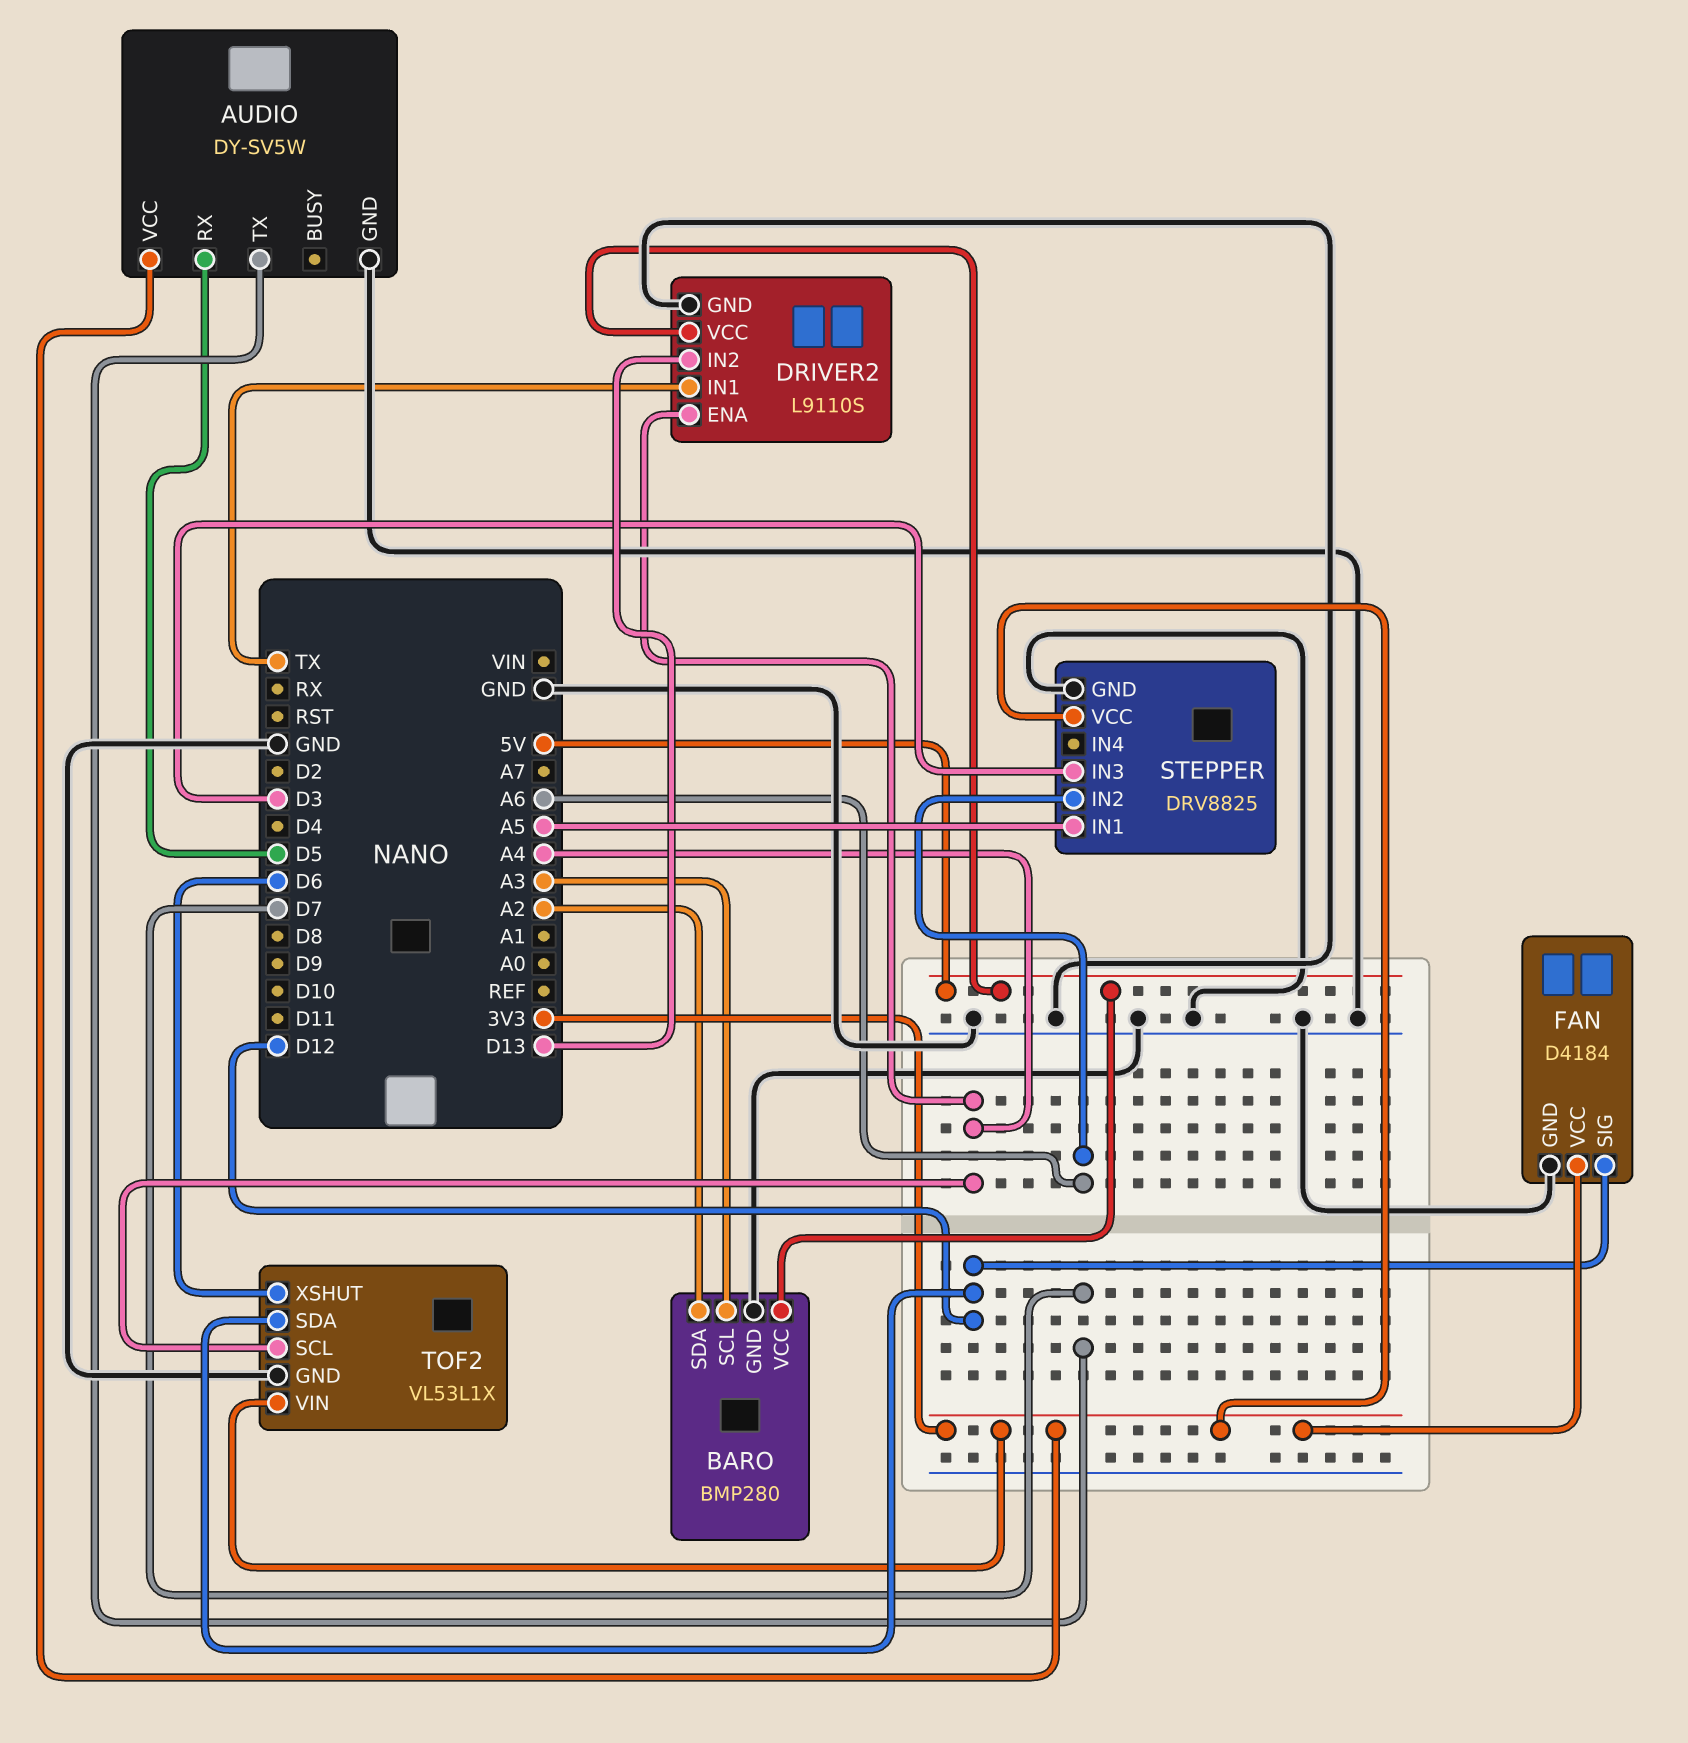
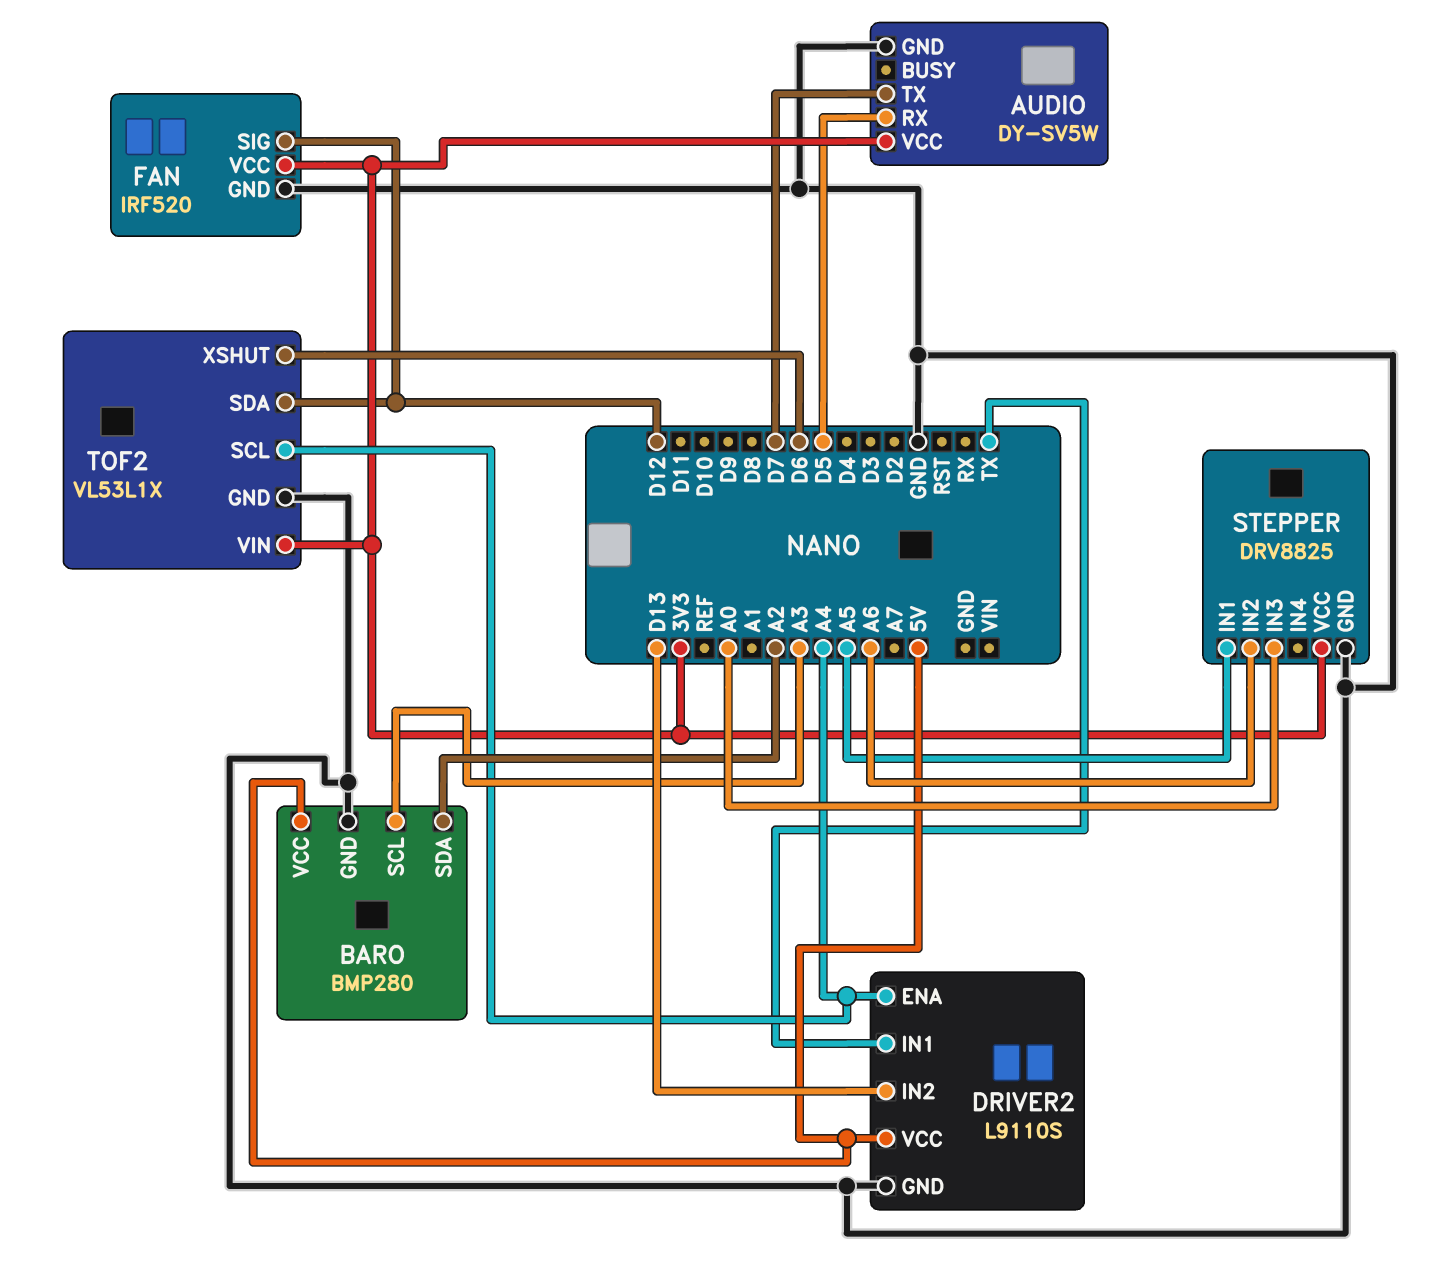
FAN: D4184 -> IRF520
STEPPER pin IN3: D3 -> A0

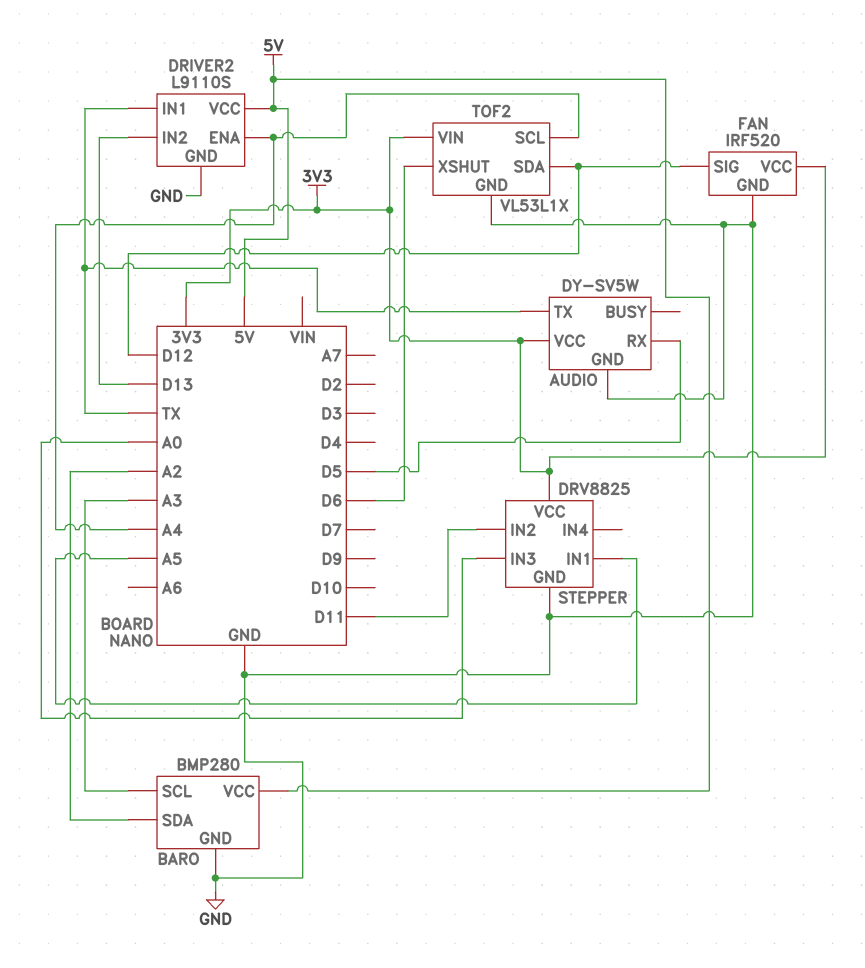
AUDIO pin TX: D7 -> TX
STEPPER pin IN2: A6 -> D11

